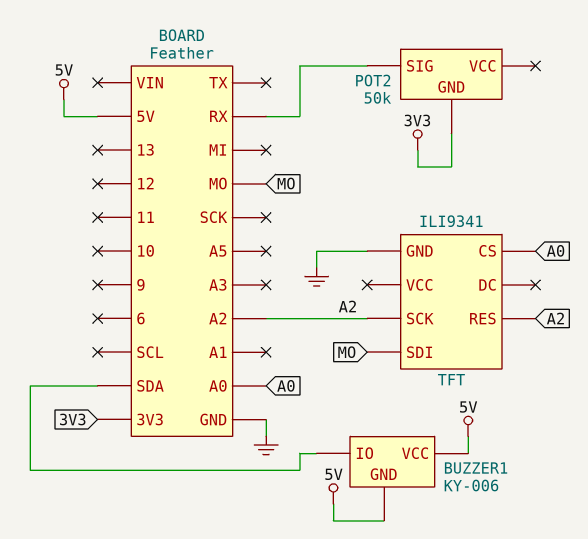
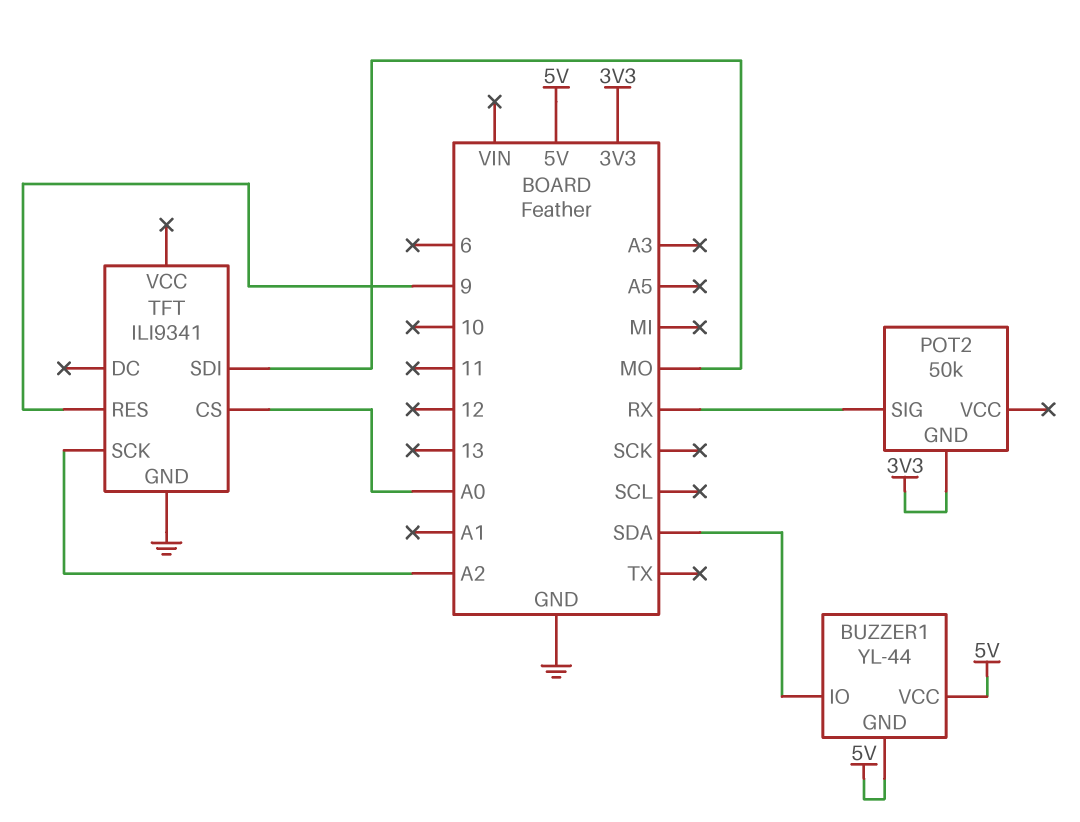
BUZZER1: KY-006 -> YL-44
TFT pin RES: A2 -> 9

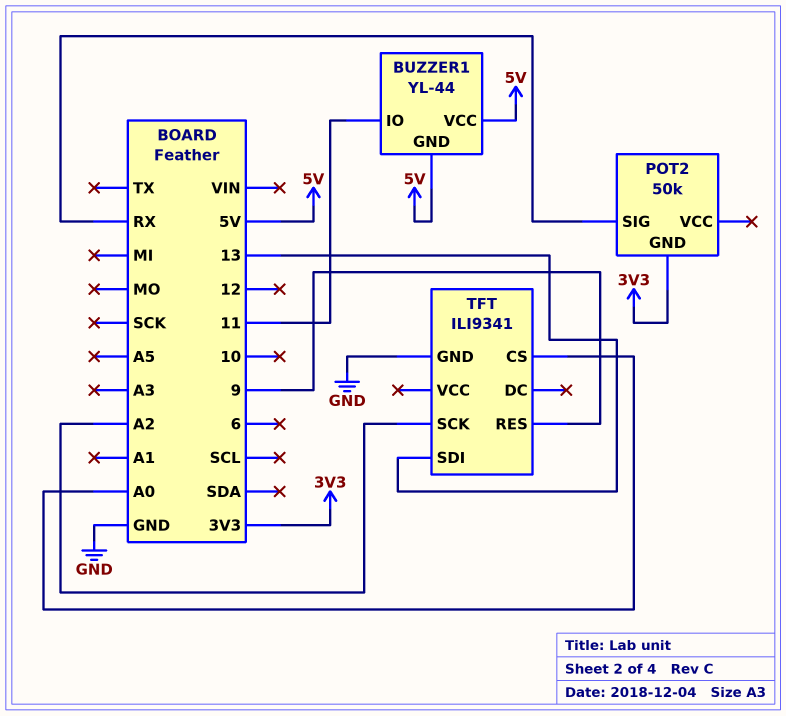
BUZZER1 pin IO: SDA -> 11
TFT pin SDI: MO -> 13

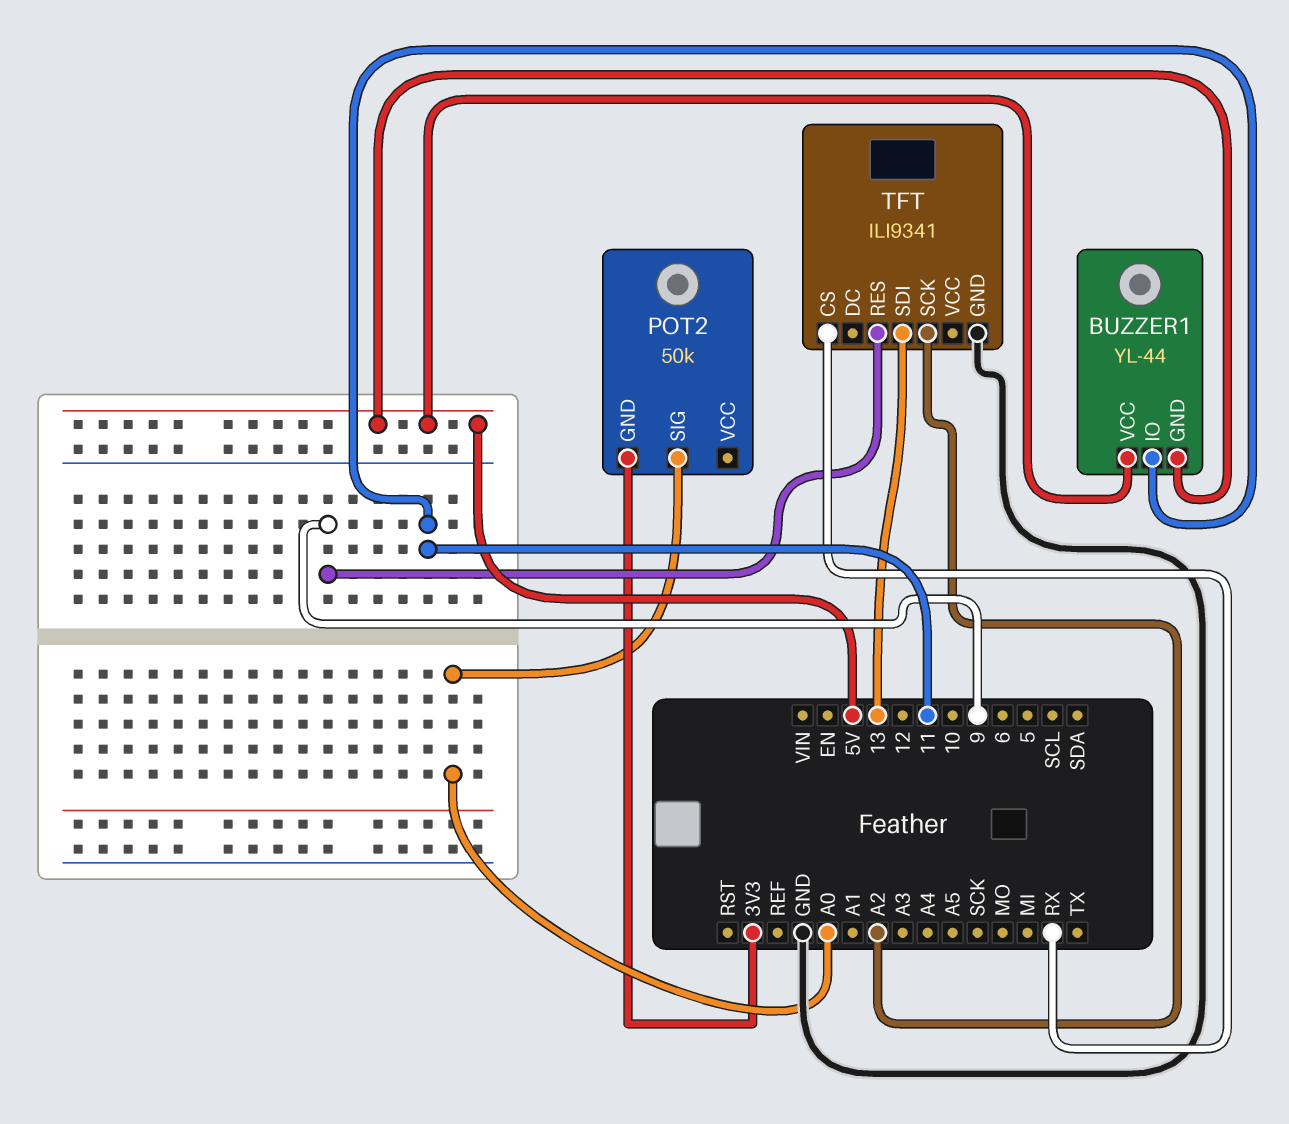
POT2 pin SIG: RX -> A0
TFT pin CS: A0 -> RX

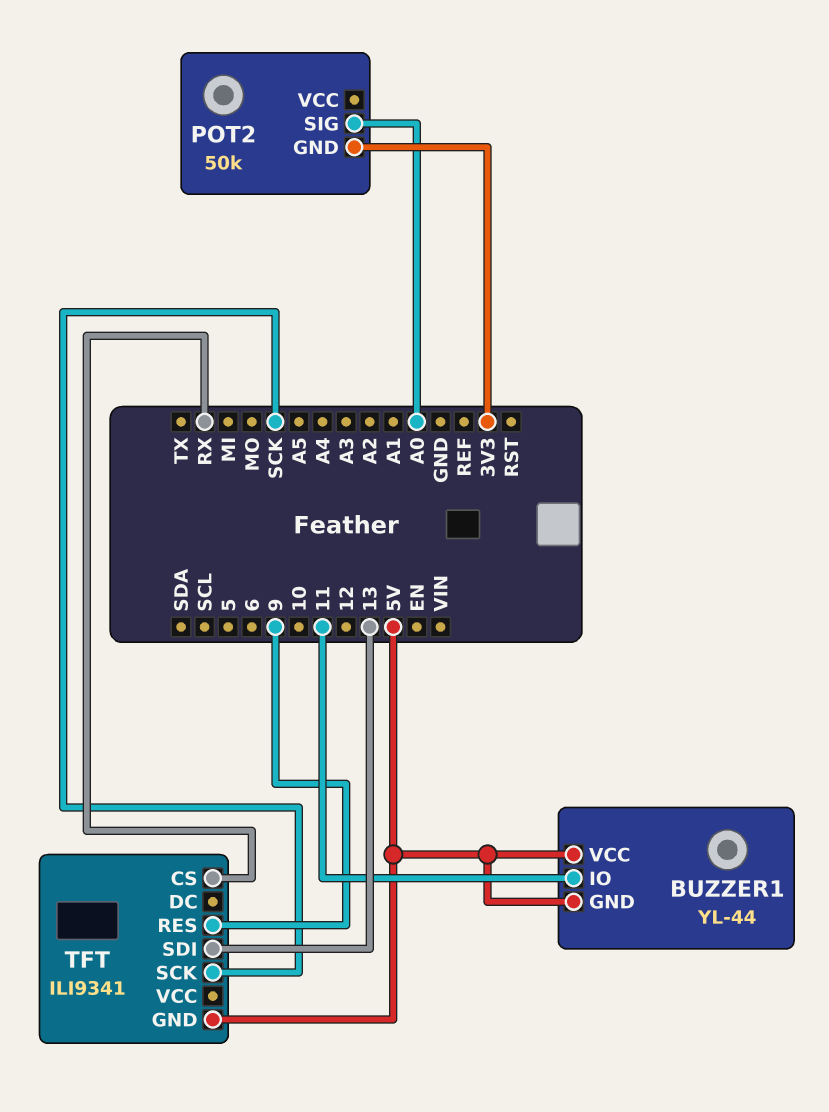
TFT pin GND: GND -> 5V
TFT pin SCK: A2 -> SCK

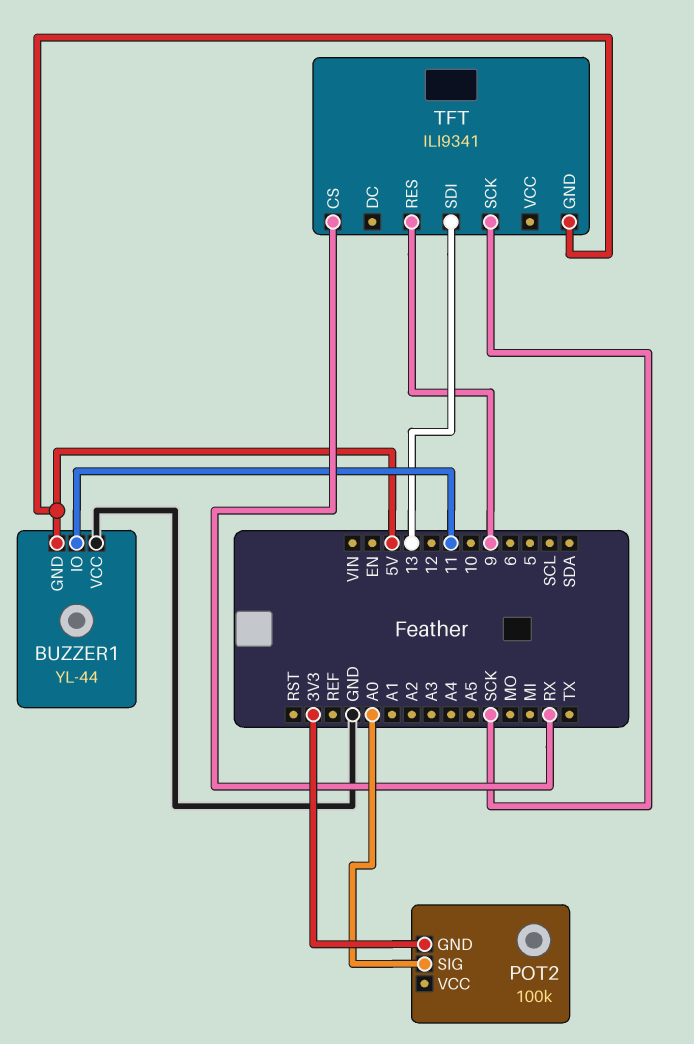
BUZZER1 pin VCC: 5V -> GND
POT2: 50k -> 100k

